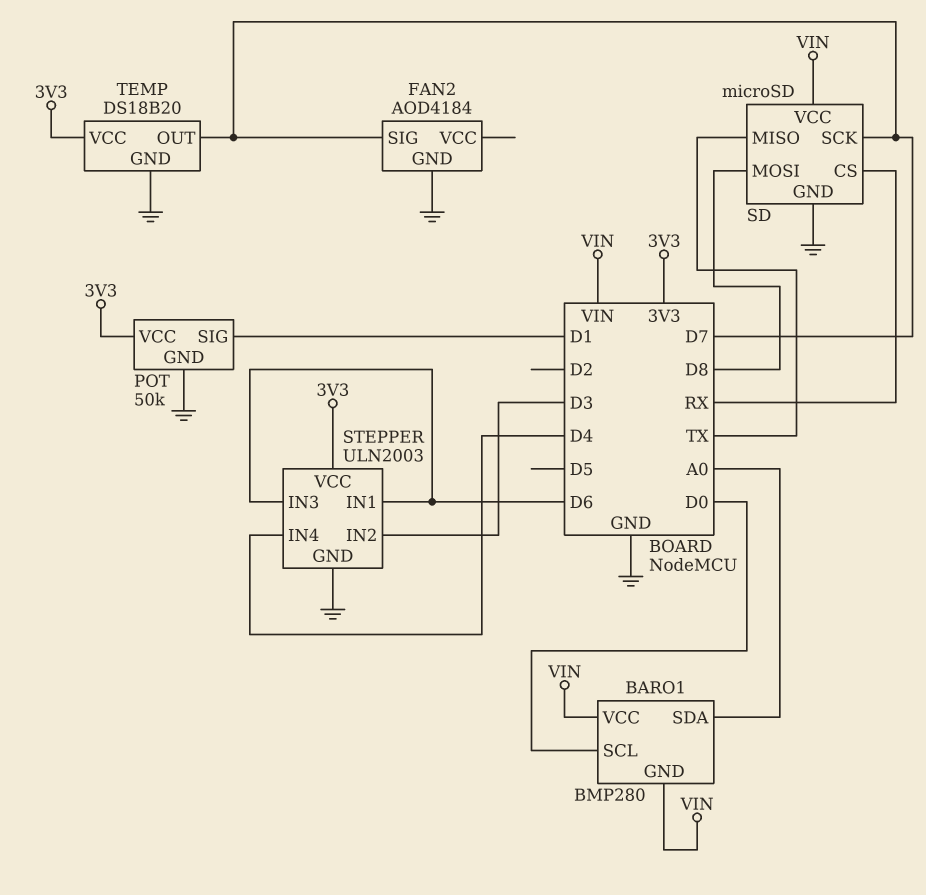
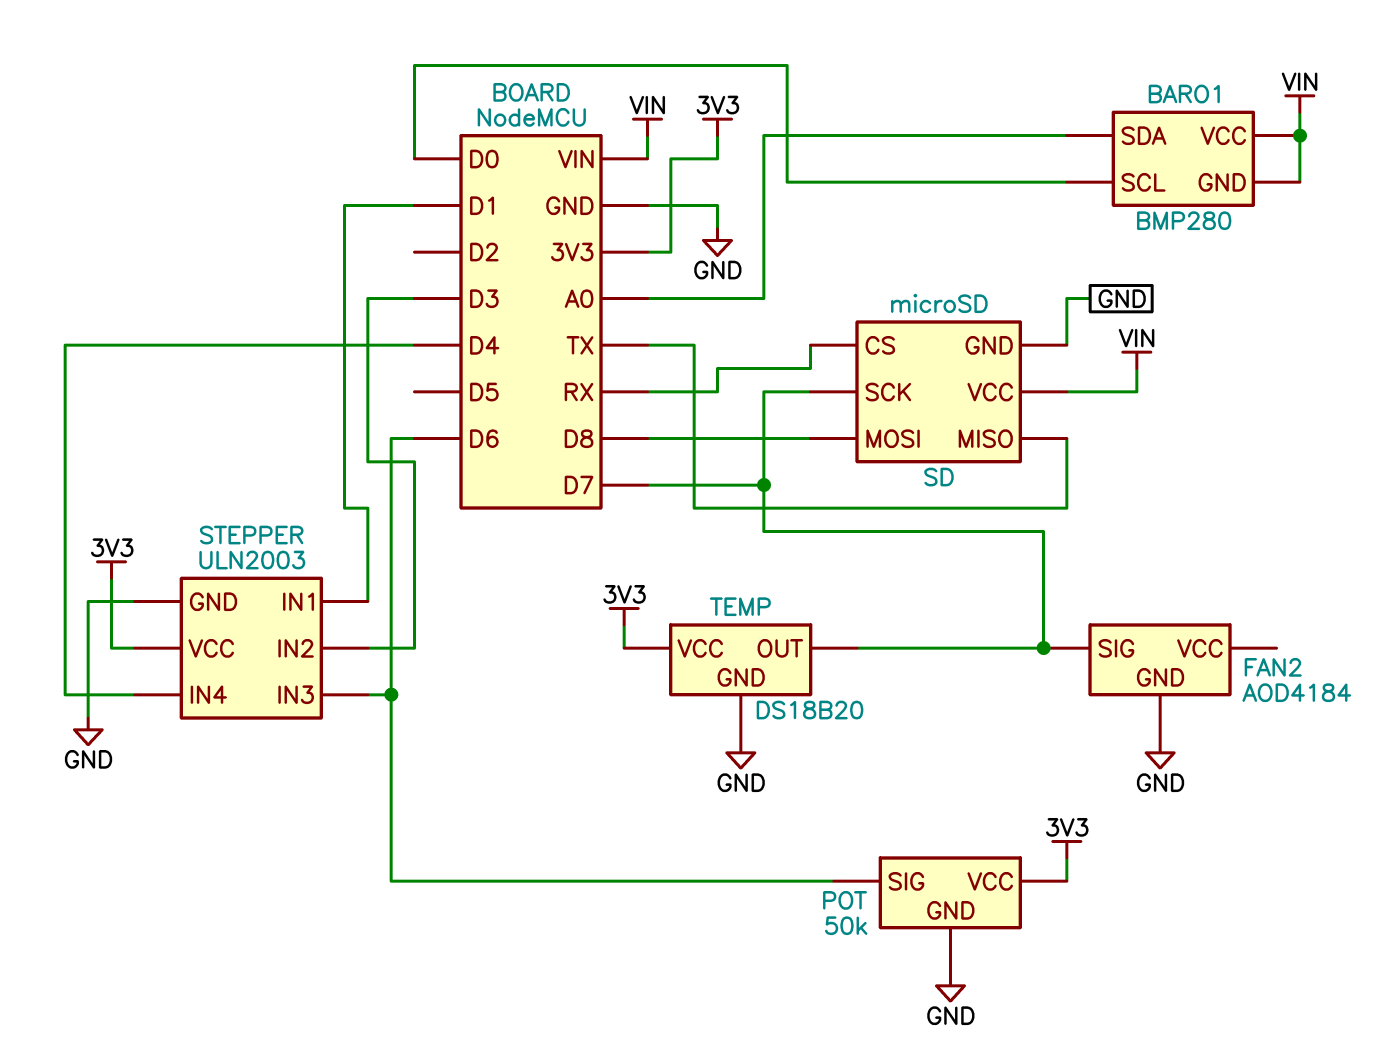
POT pin SIG: D1 -> D6
STEPPER pin IN1: D6 -> D1

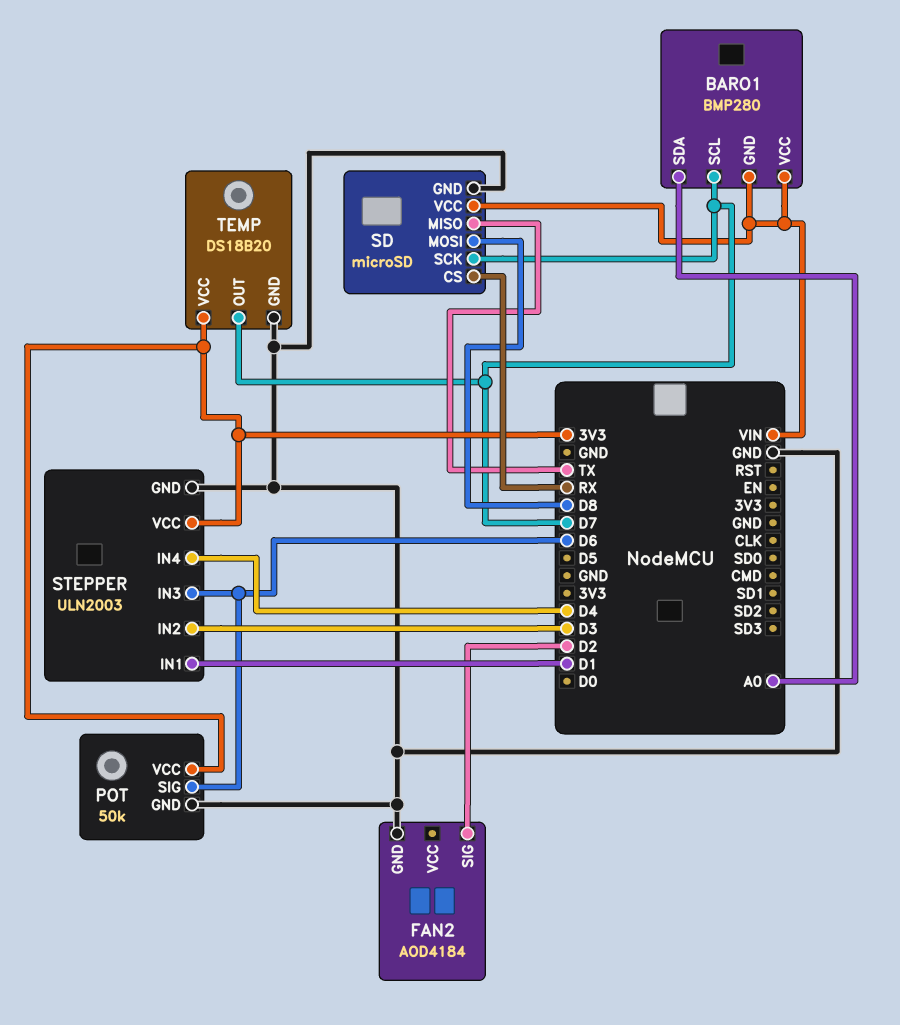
BARO1 pin SCL: D0 -> D7
FAN2 pin SIG: D7 -> D2

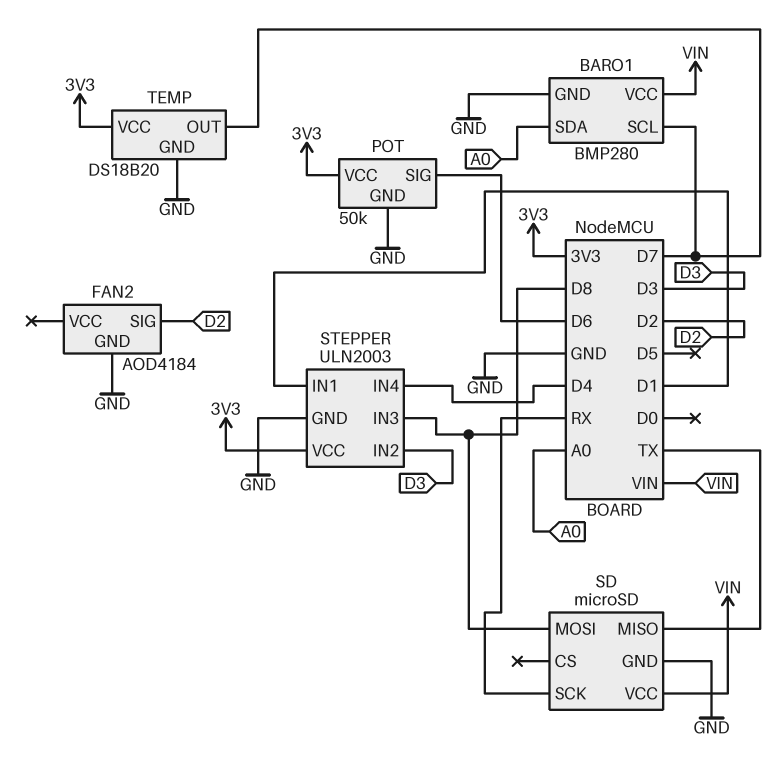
BARO1 pin GND: VIN -> GND
SD pin CS: RX -> none
SD pin SCK: D7 -> RX
STEPPER pin IN3: D6 -> D8

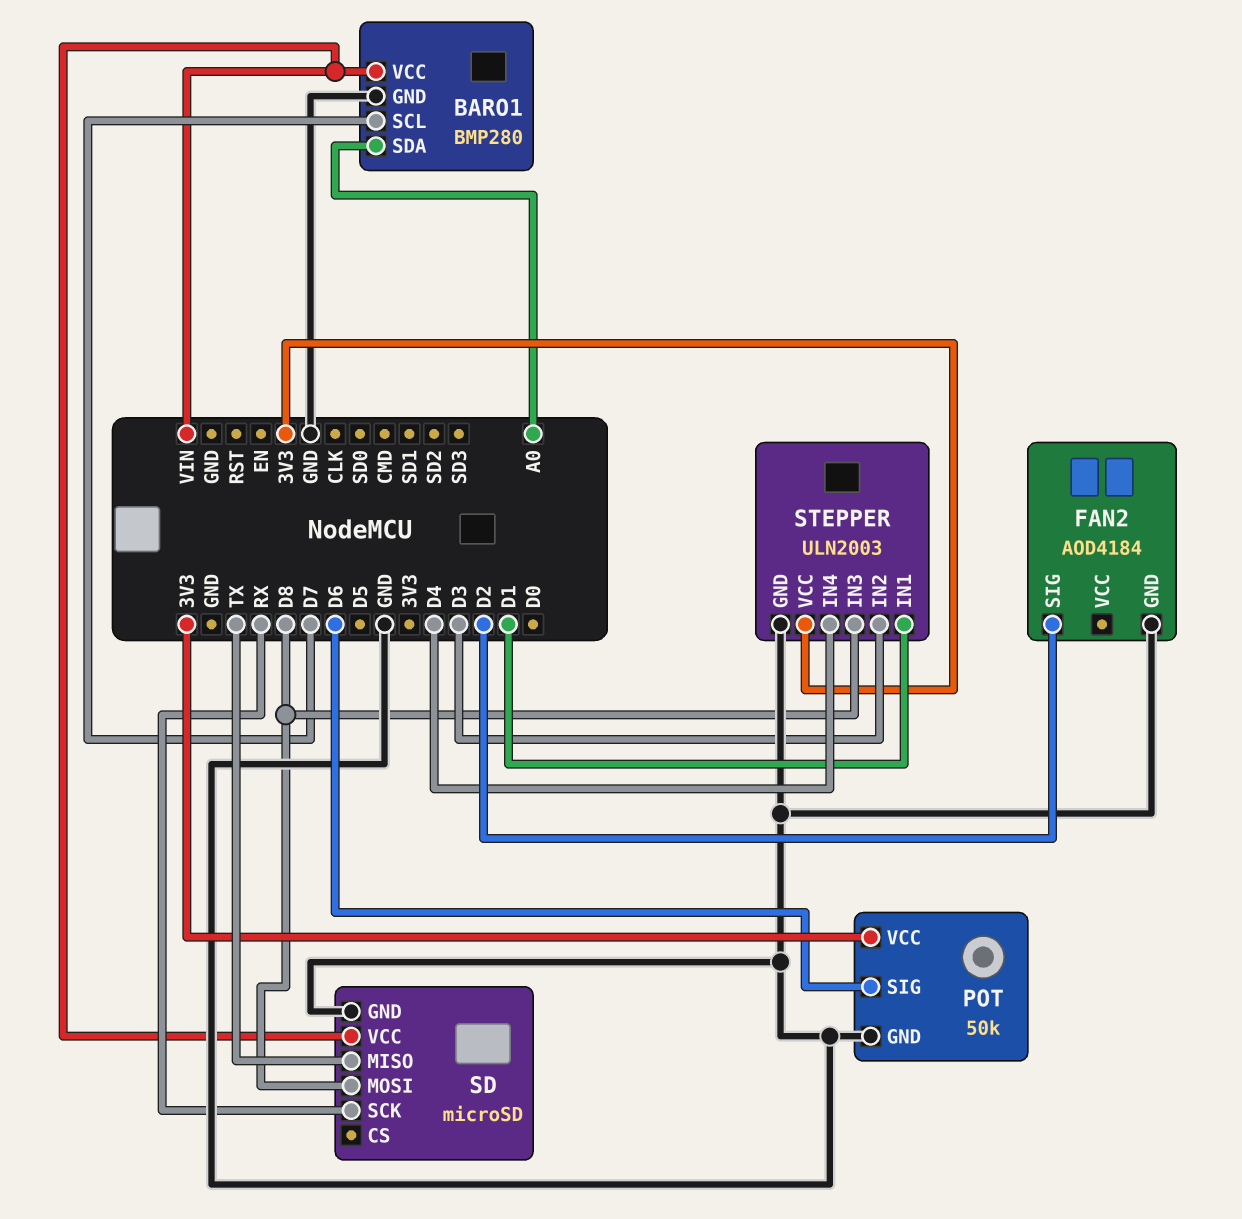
TEMP: DS18B20 -> none
TEMP pin GND: GND -> none
TEMP pin OUT: D7 -> none
TEMP pin VCC: 3V3 -> none

